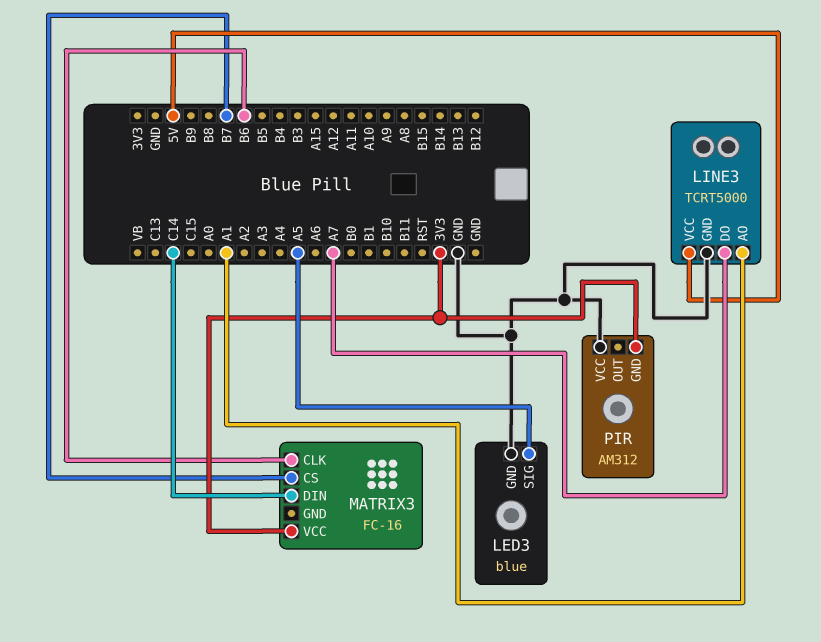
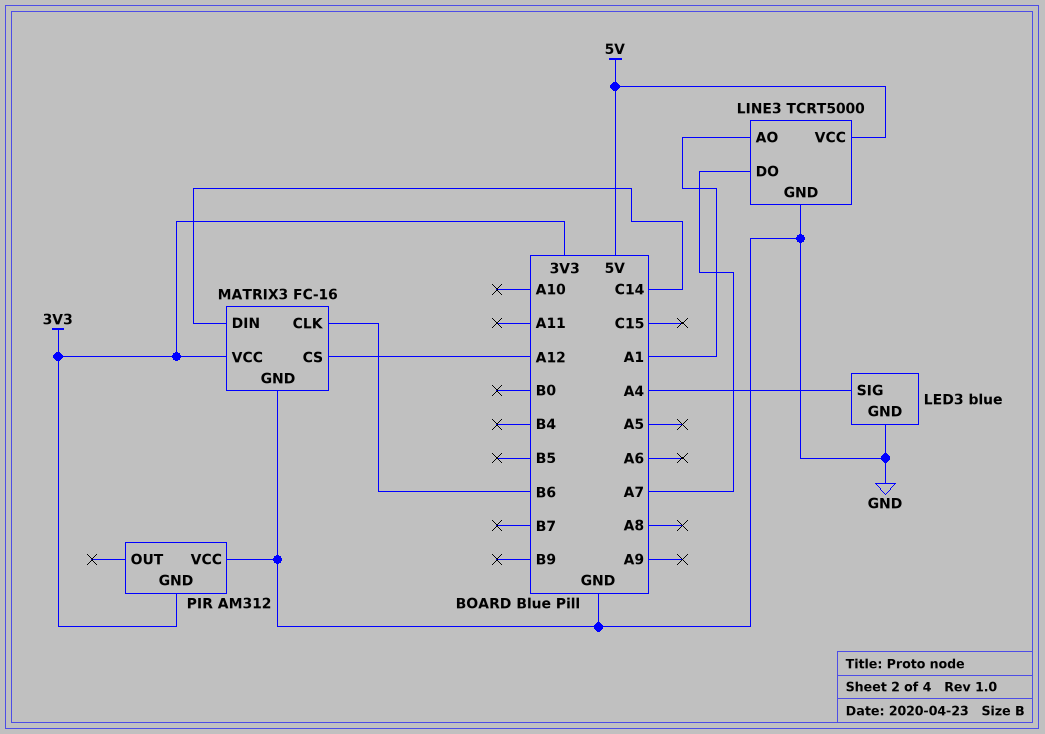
LED3 pin SIG: A5 -> A4
MATRIX3 pin CS: B7 -> A12
MATRIX3 pin GND: none -> GND

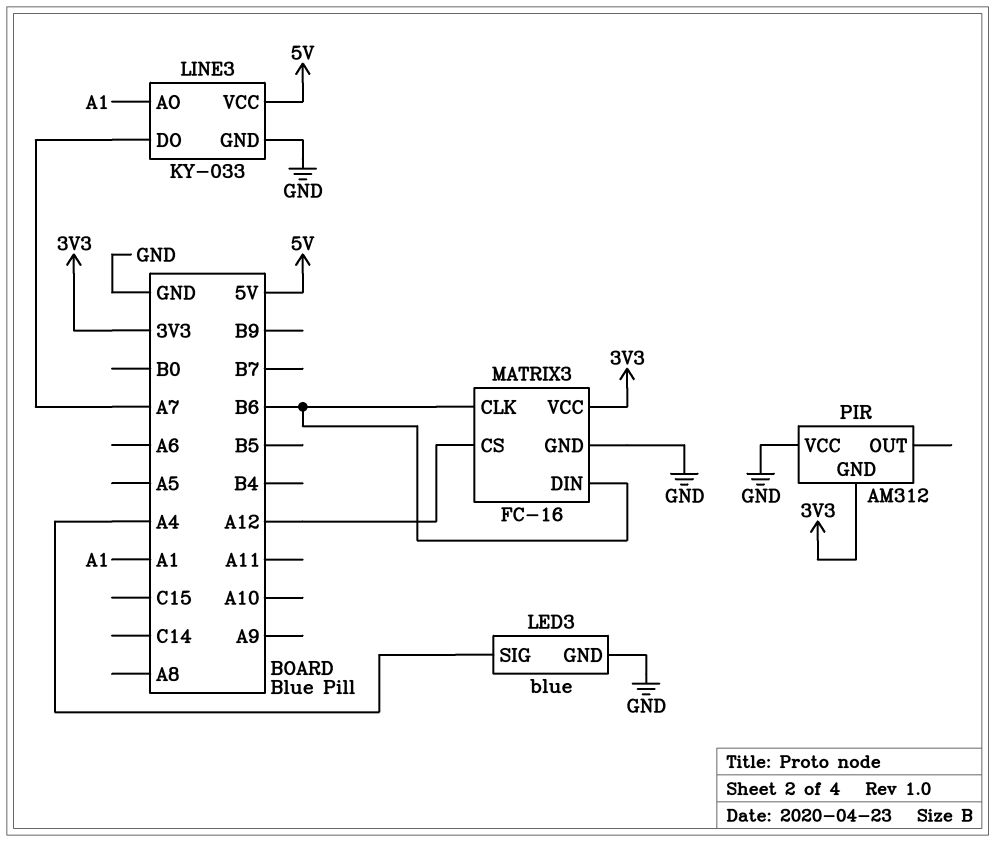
LINE3: TCRT5000 -> KY-033
MATRIX3 pin DIN: C14 -> B6

